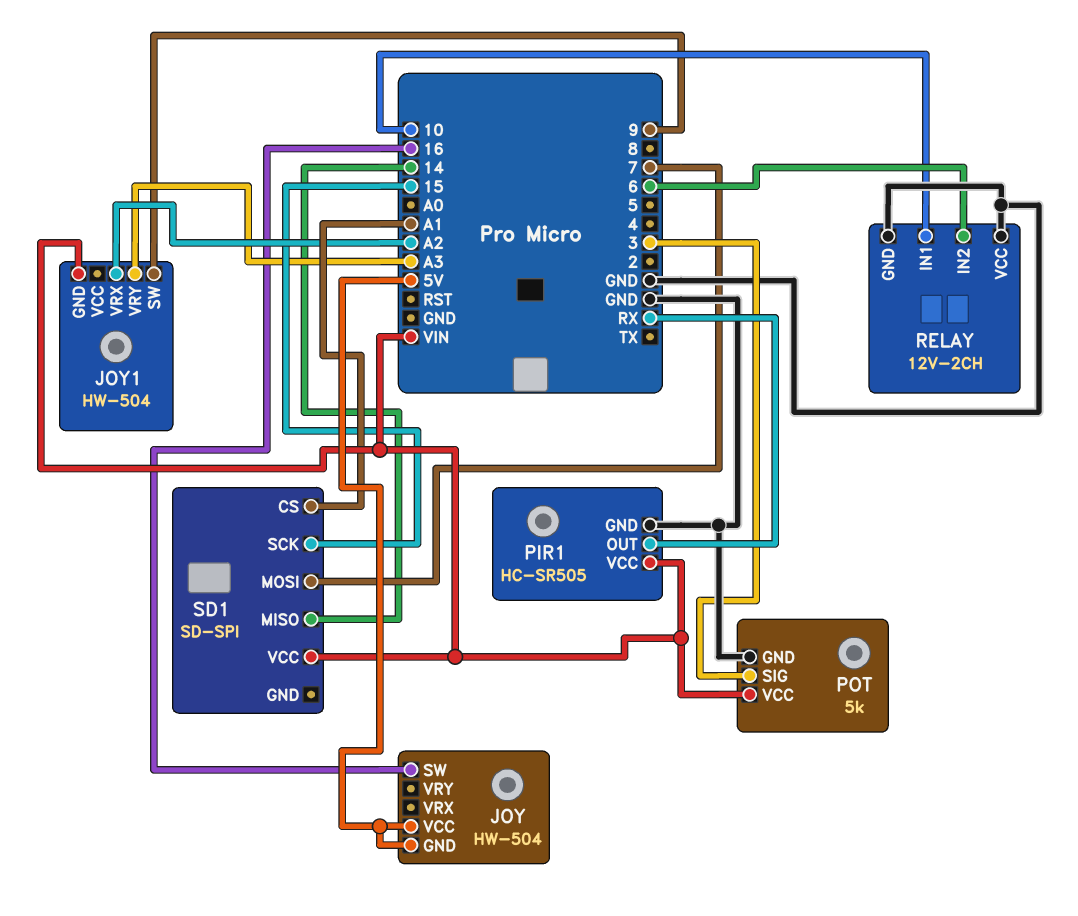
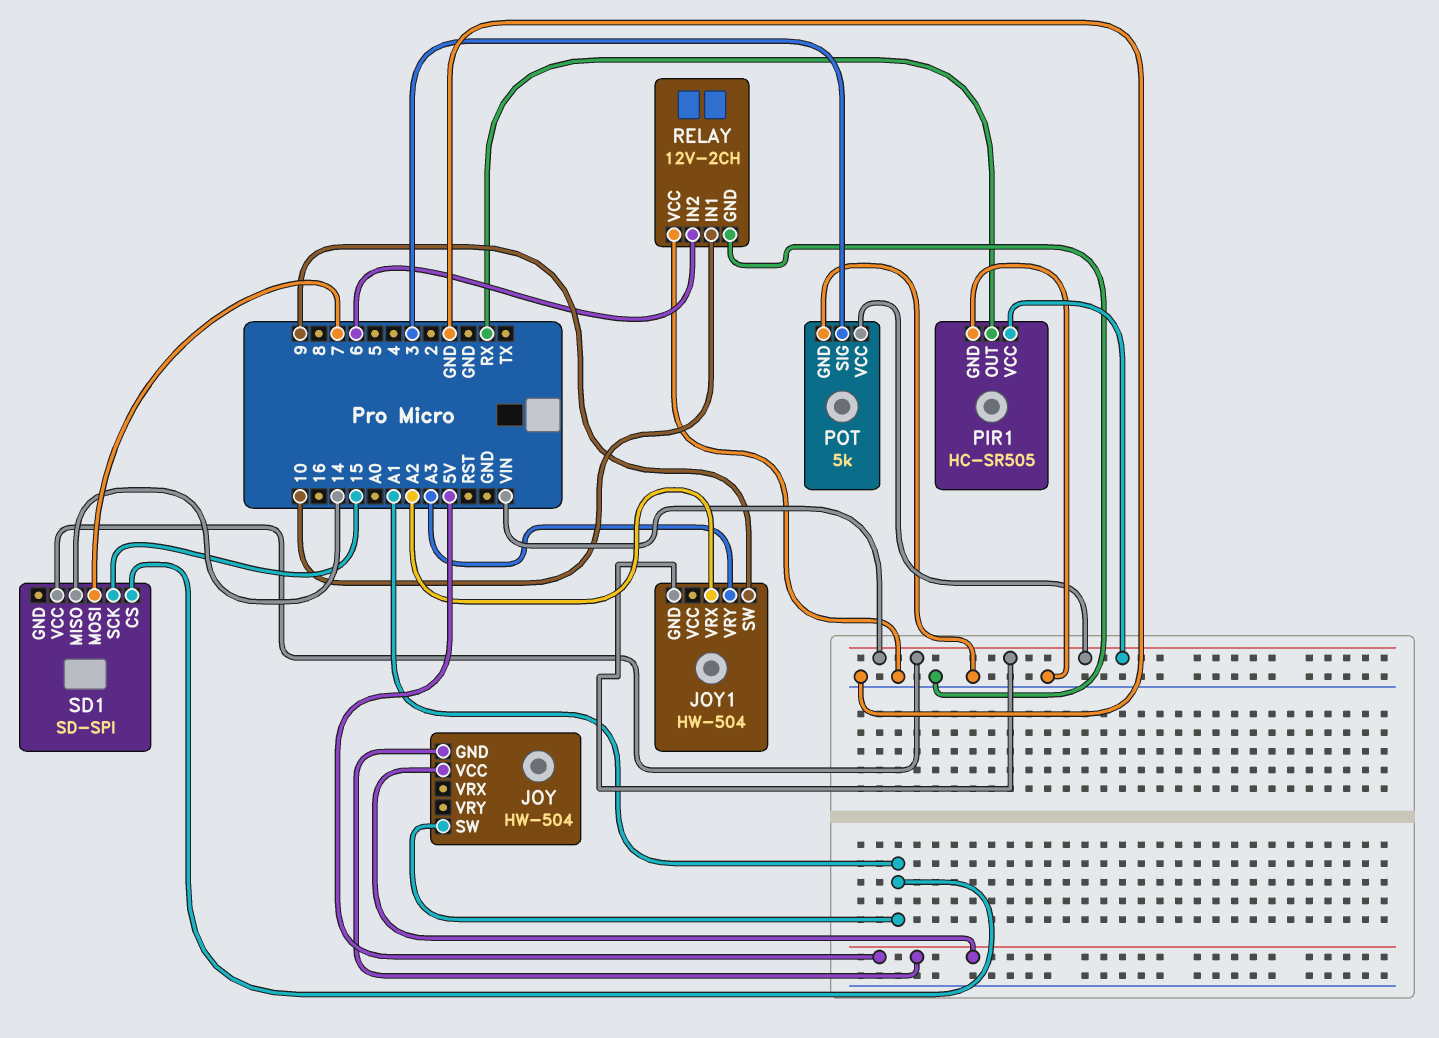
JOY pin SW: 16 -> A1

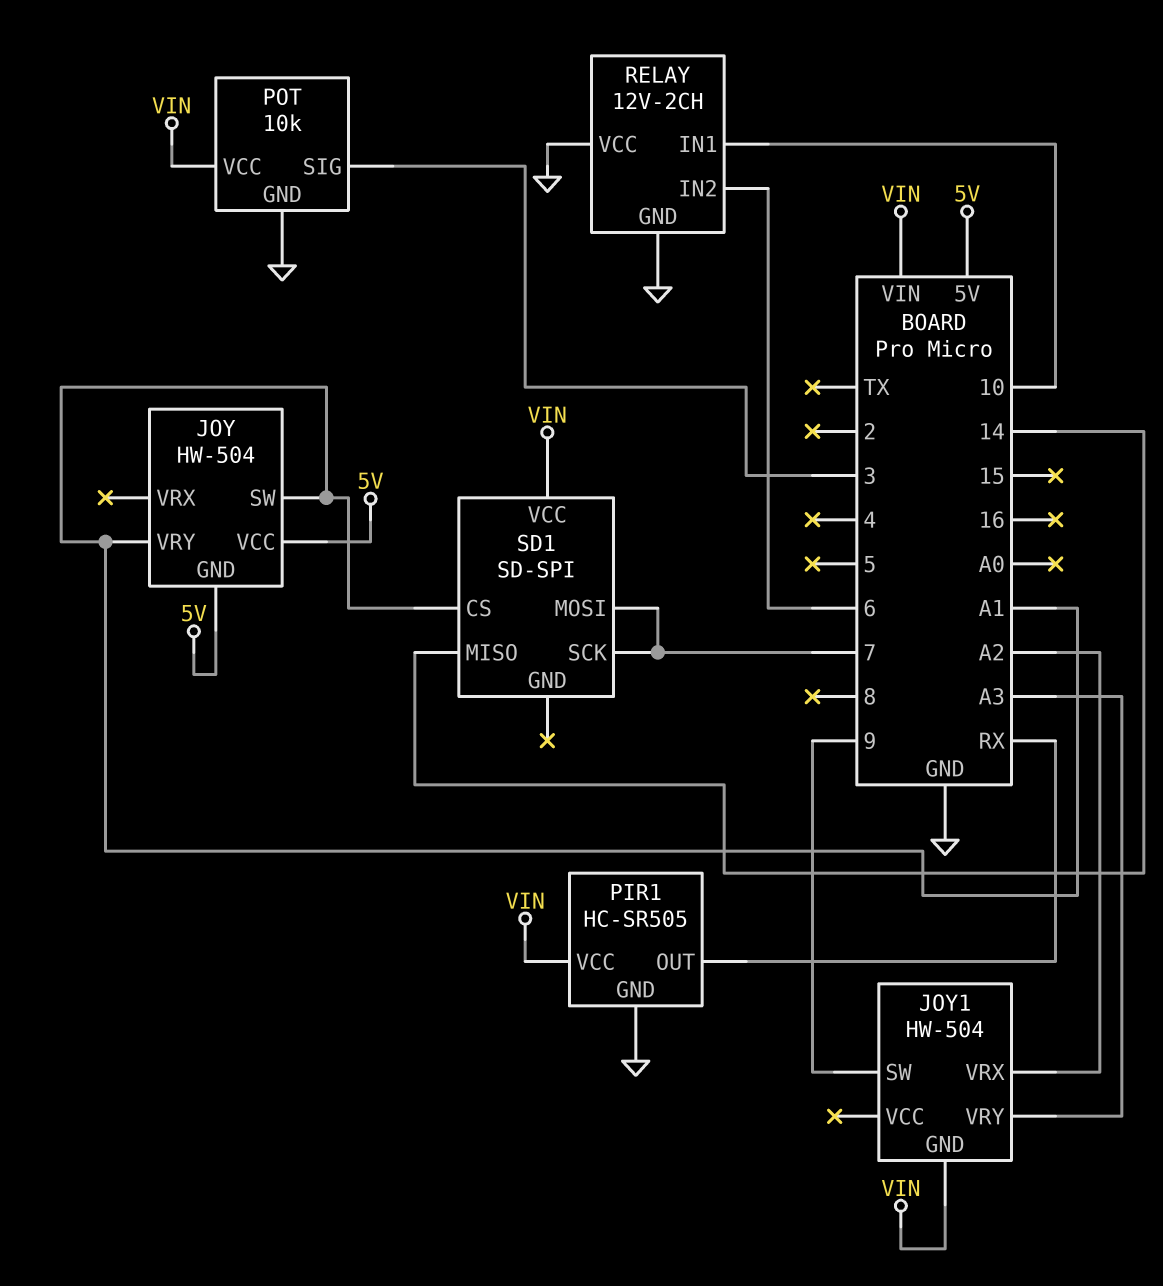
JOY pin VRY: none -> A1
POT: 5k -> 10k
SD1 pin SCK: 15 -> 7

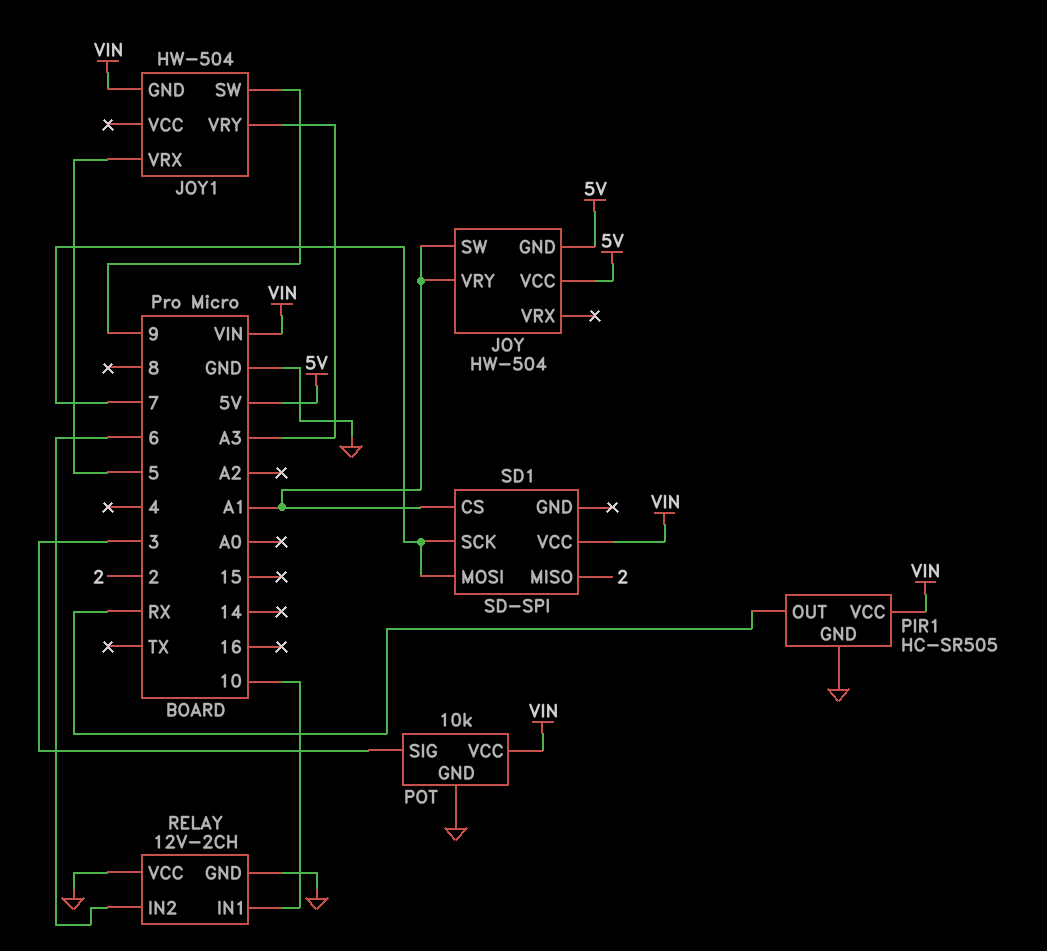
JOY1 pin VRX: A2 -> 5
SD1 pin MISO: 14 -> 2

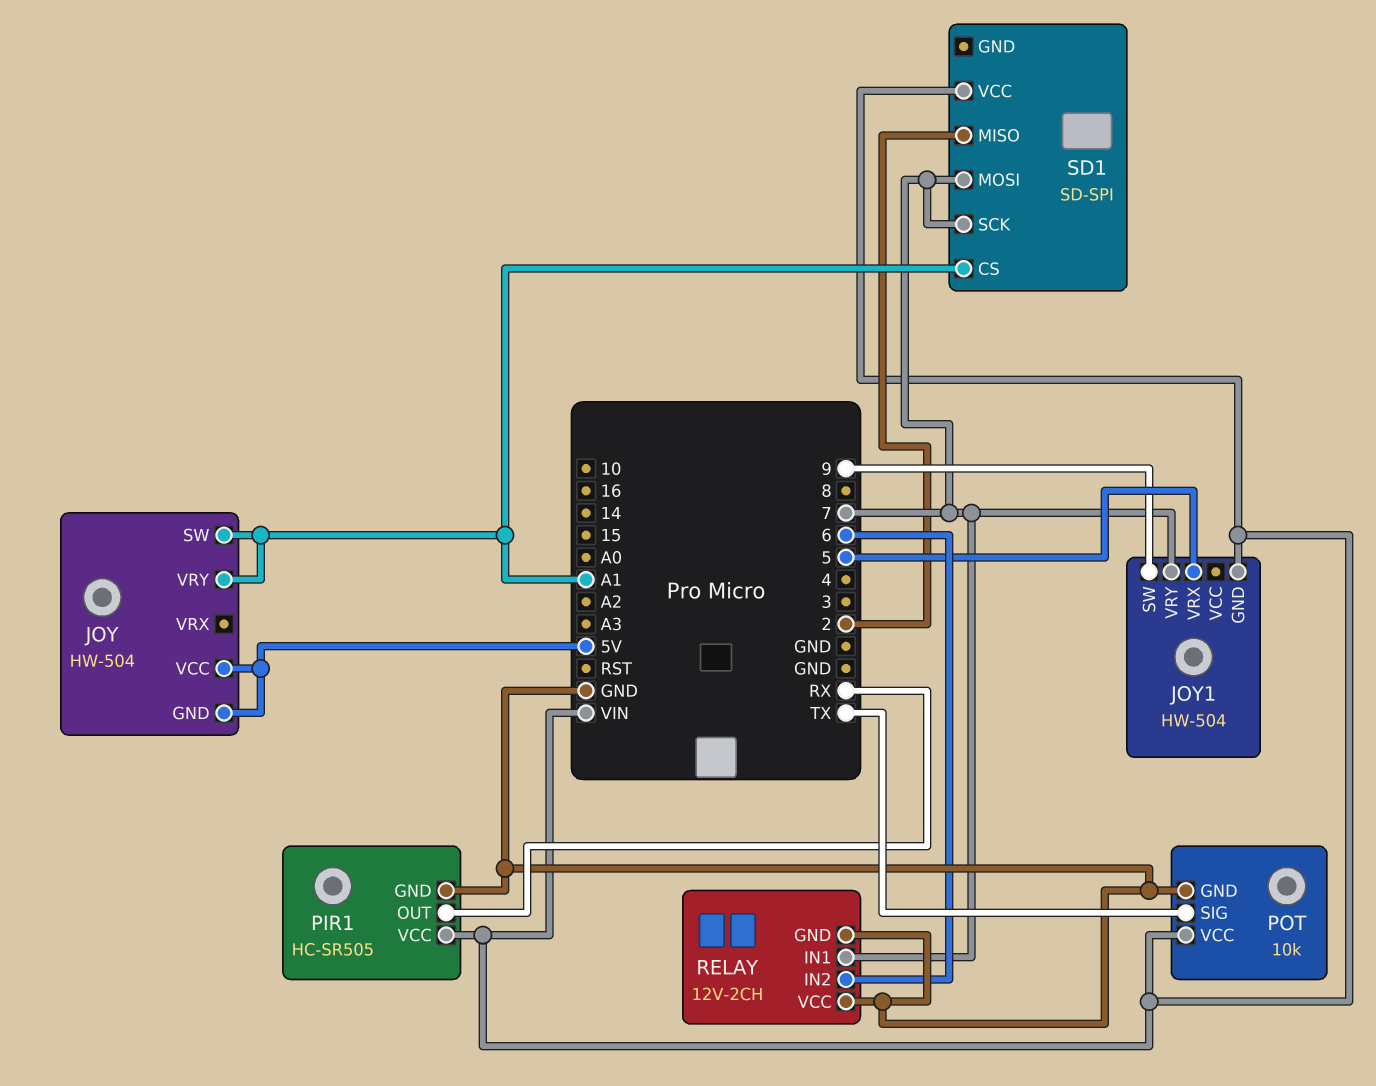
JOY1 pin VRY: A3 -> 7
POT pin SIG: 3 -> TX
RELAY pin IN1: 10 -> 7

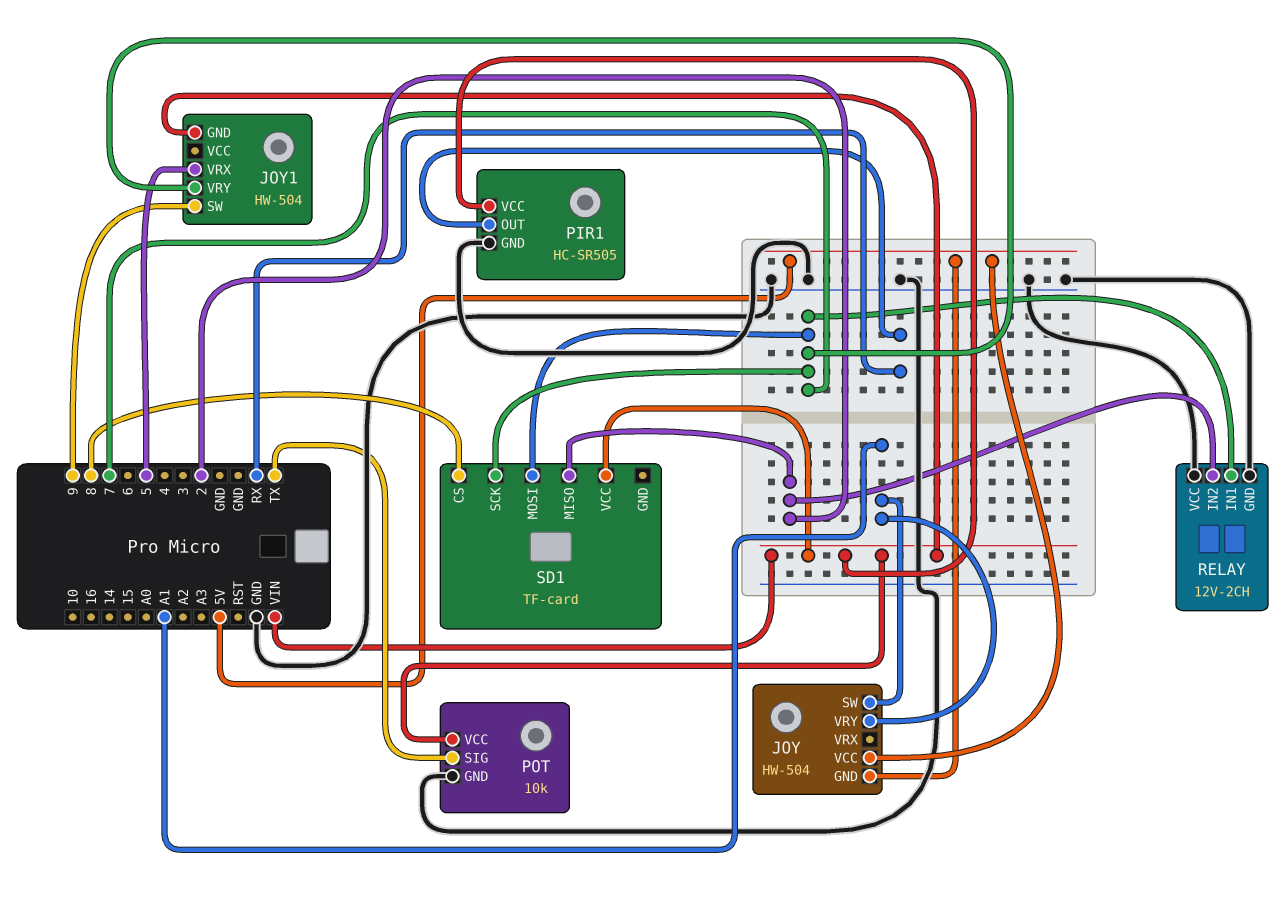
RELAY pin IN2: 6 -> 2
SD1: SD-SPI -> TF-card
SD1 pin CS: A1 -> 8

